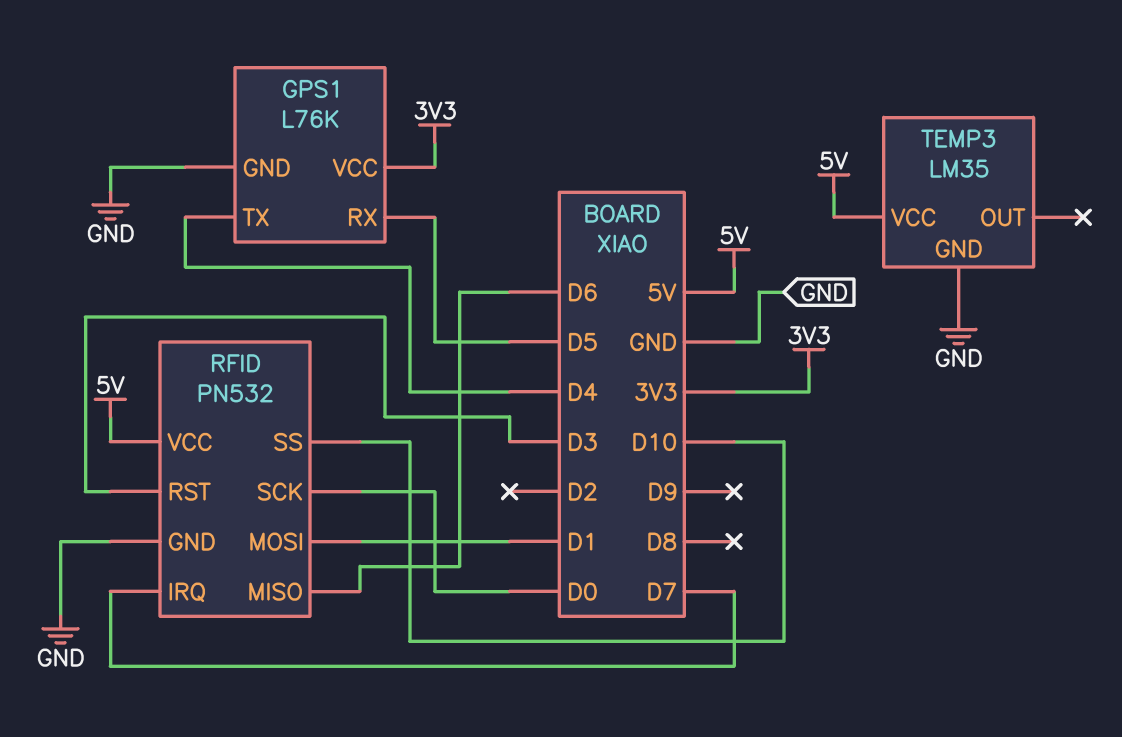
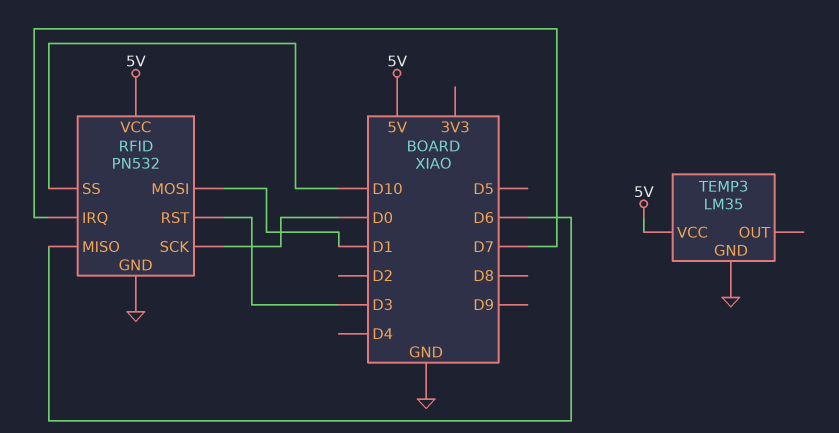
GPS1: L76K -> none
GPS1 pin GND: GND -> none
GPS1 pin RX: D5 -> none
GPS1 pin TX: D4 -> none
GPS1 pin VCC: 3V3 -> none

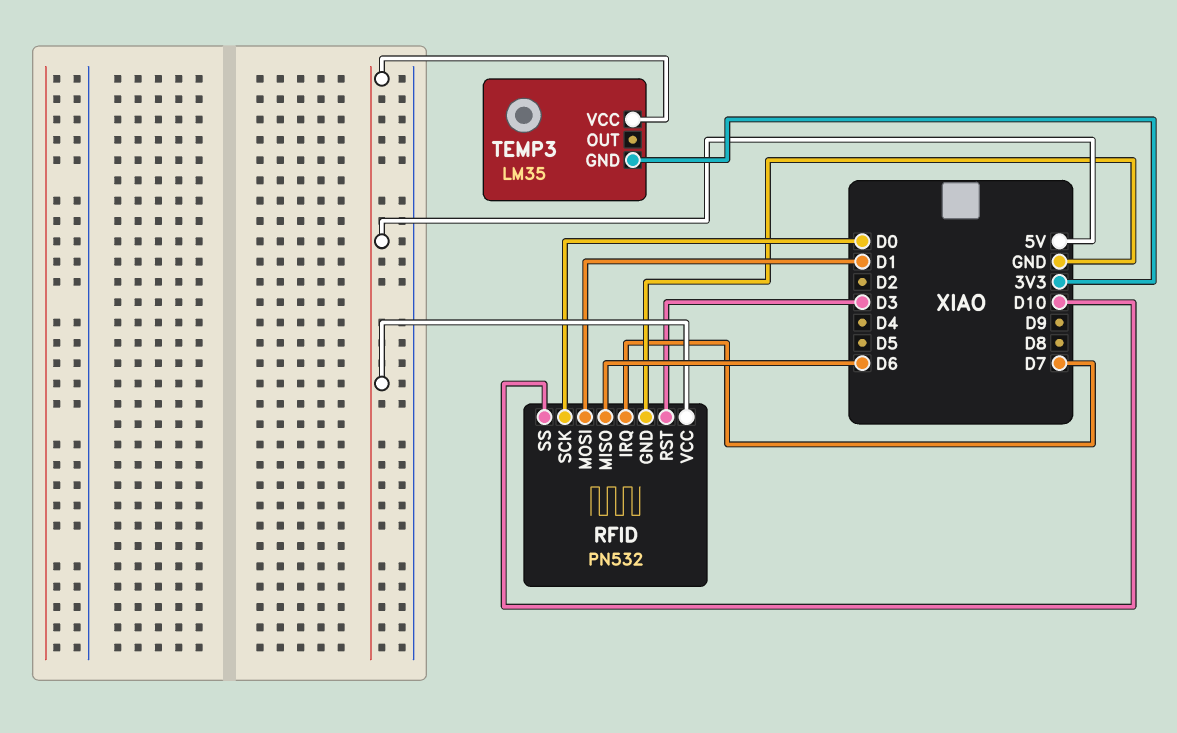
TEMP3 pin GND: GND -> 3V3

